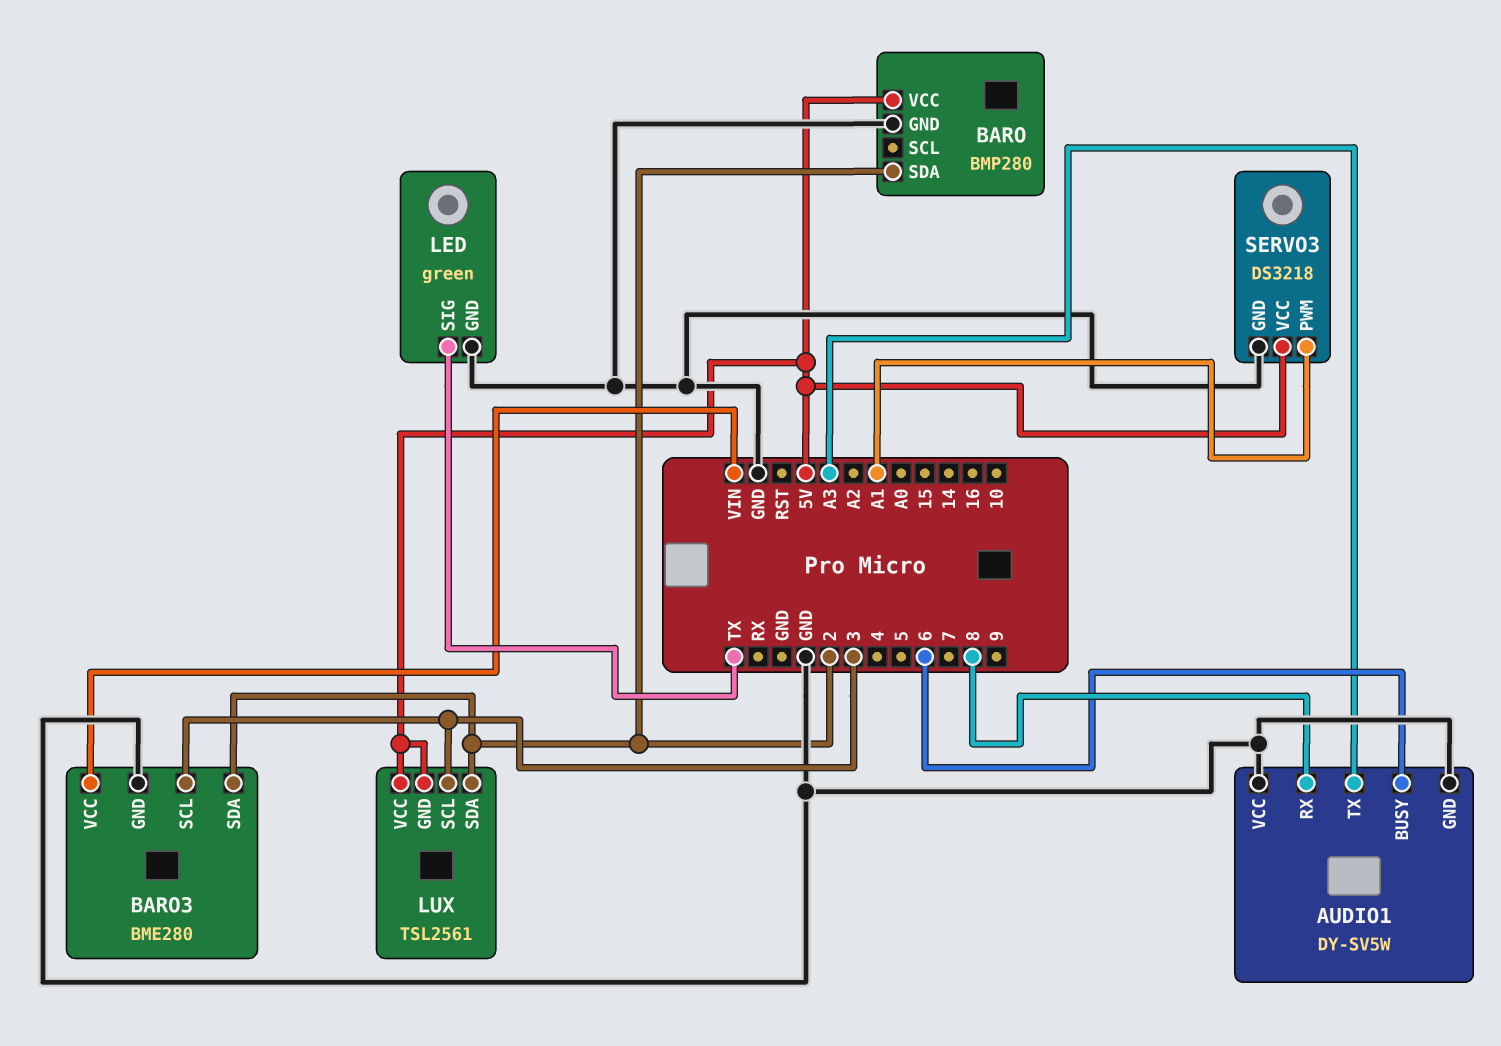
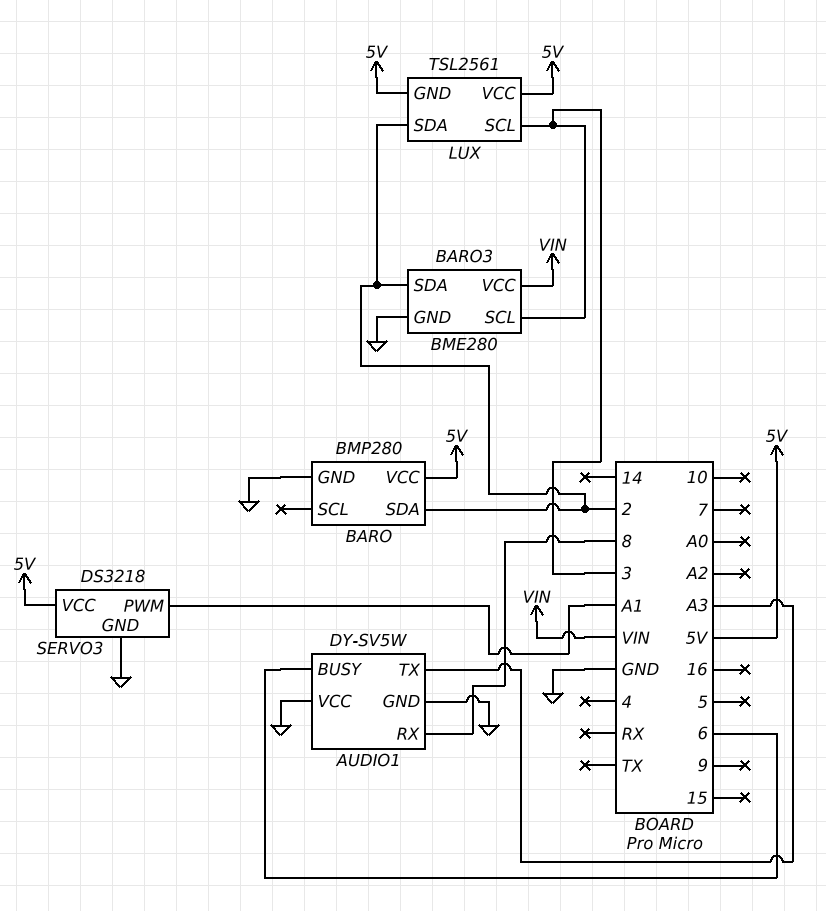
LED: green -> none
LED pin GND: GND -> none
LED pin SIG: TX -> none

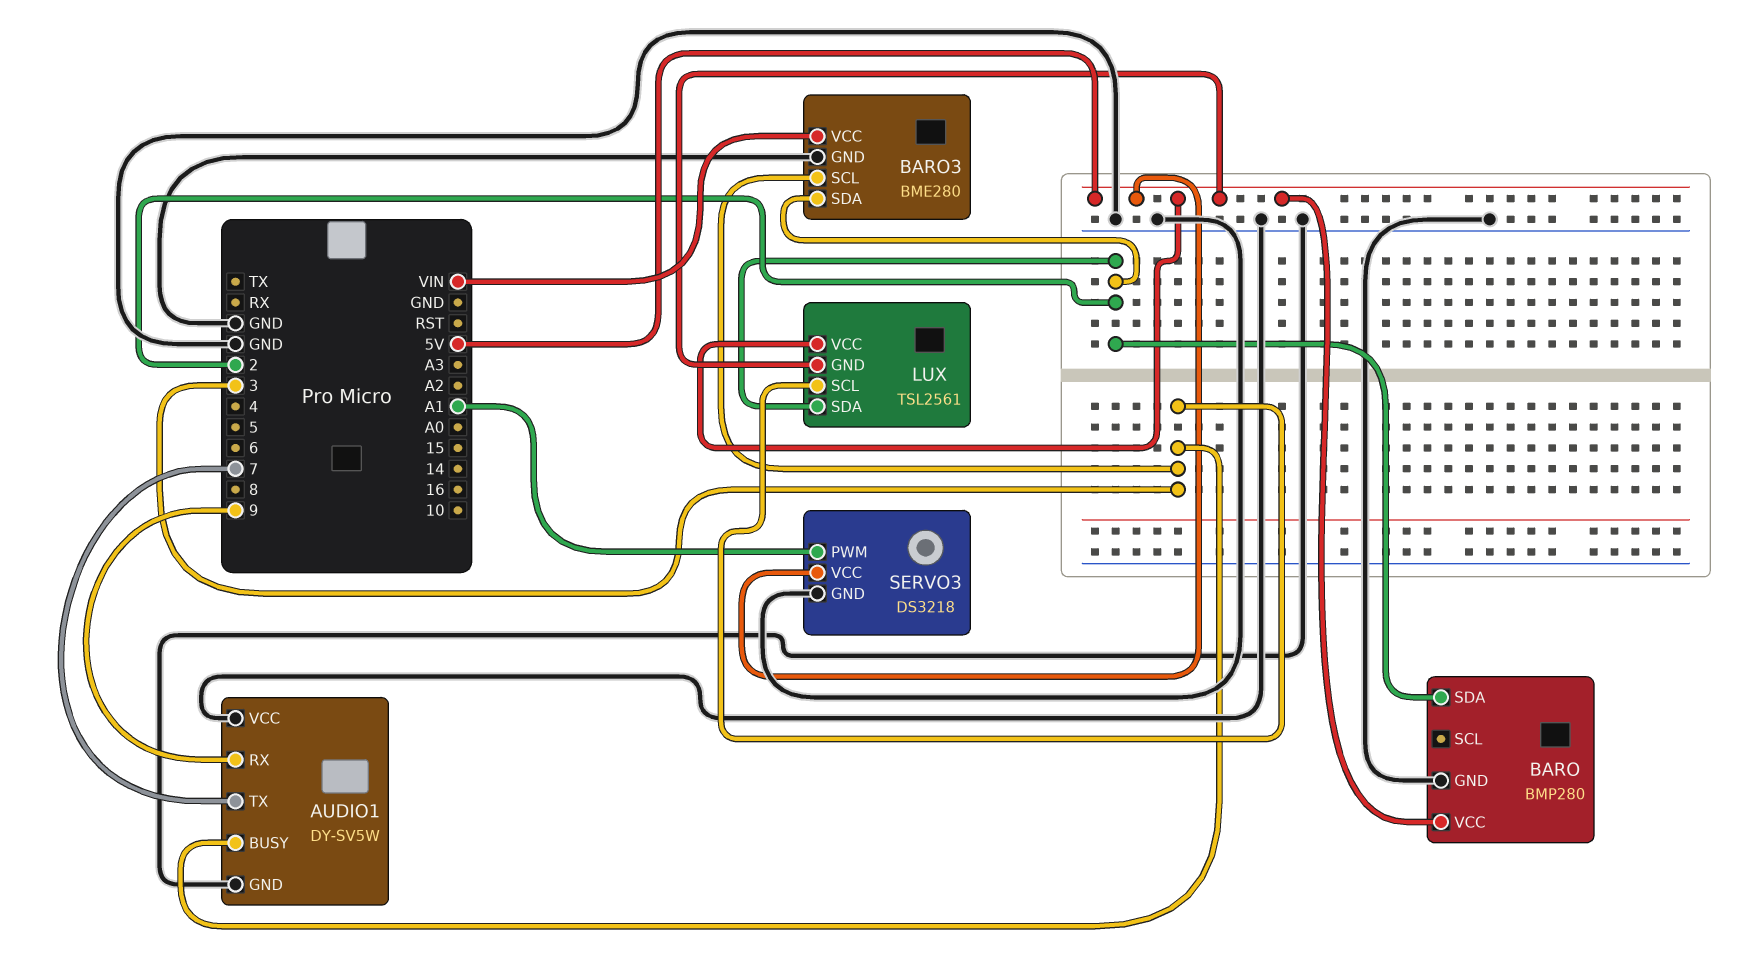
AUDIO1 pin BUSY: 6 -> 3
AUDIO1 pin RX: 8 -> 9
AUDIO1 pin TX: A3 -> 7

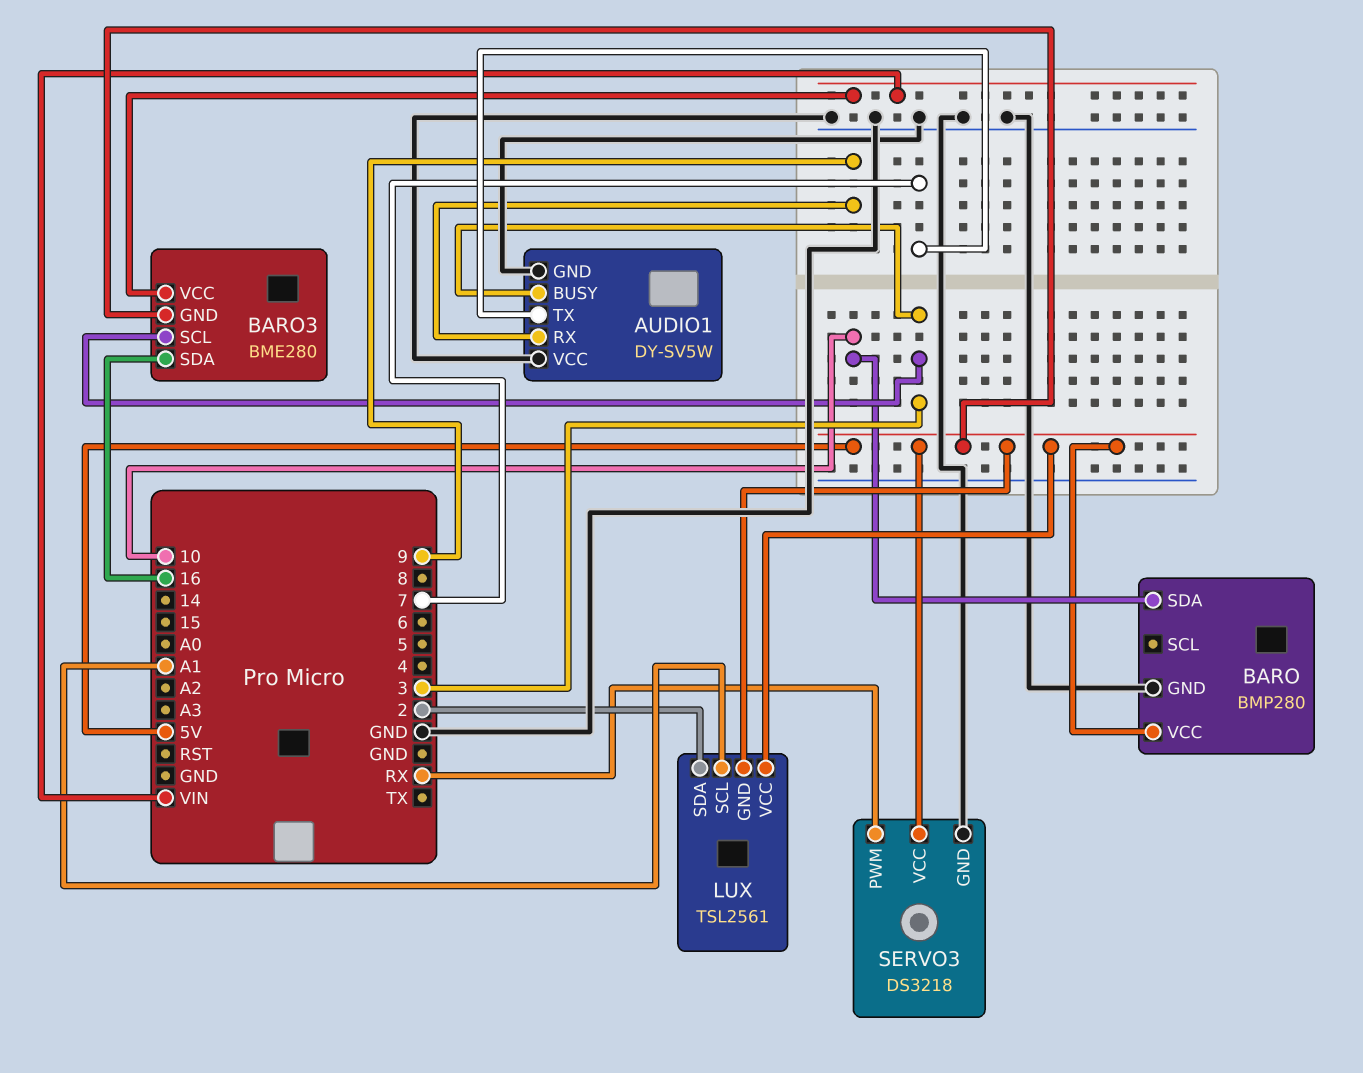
BARO pin SDA: 2 -> 10
BARO3 pin GND: GND -> 5V
BARO3 pin SDA: 2 -> 16
LUX pin SCL: 3 -> A1
SERVO3 pin PWM: A1 -> RX

